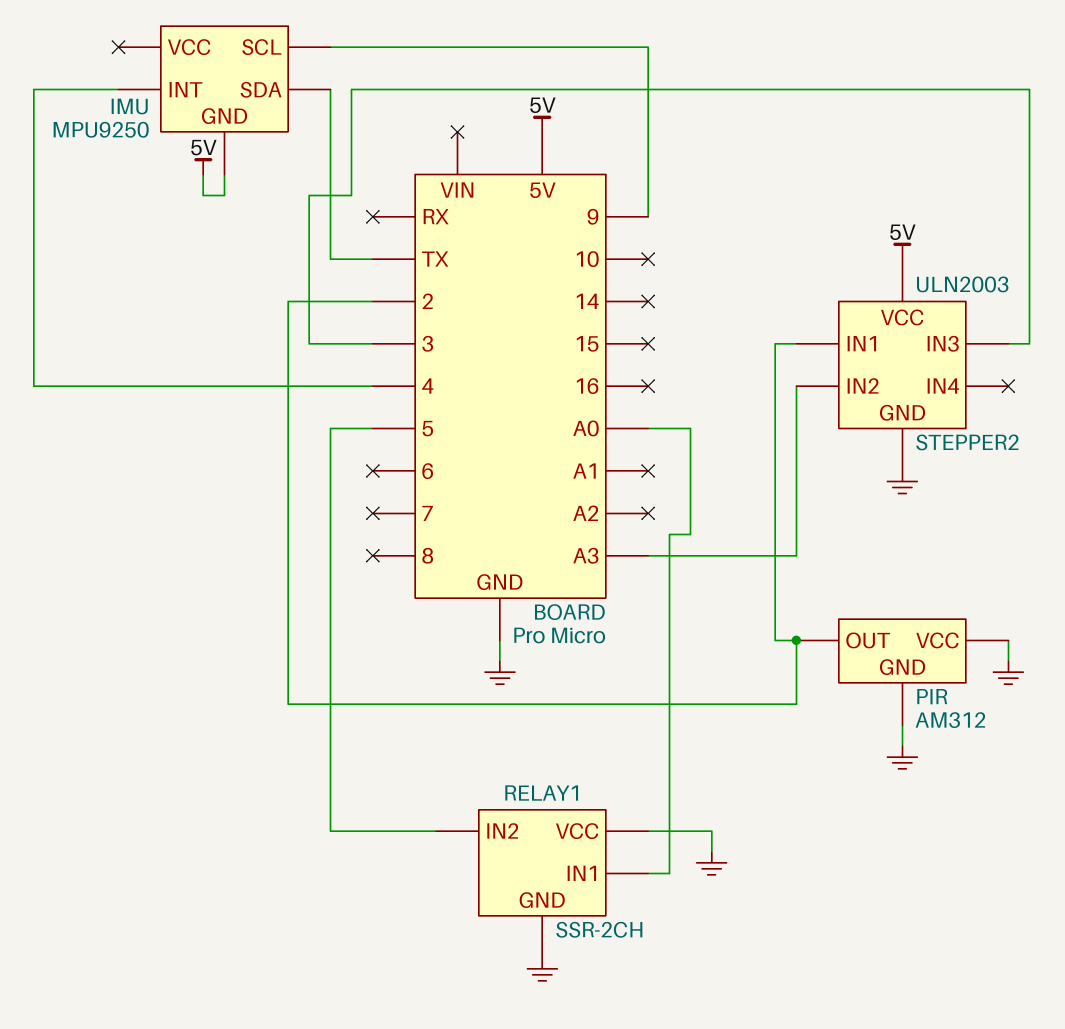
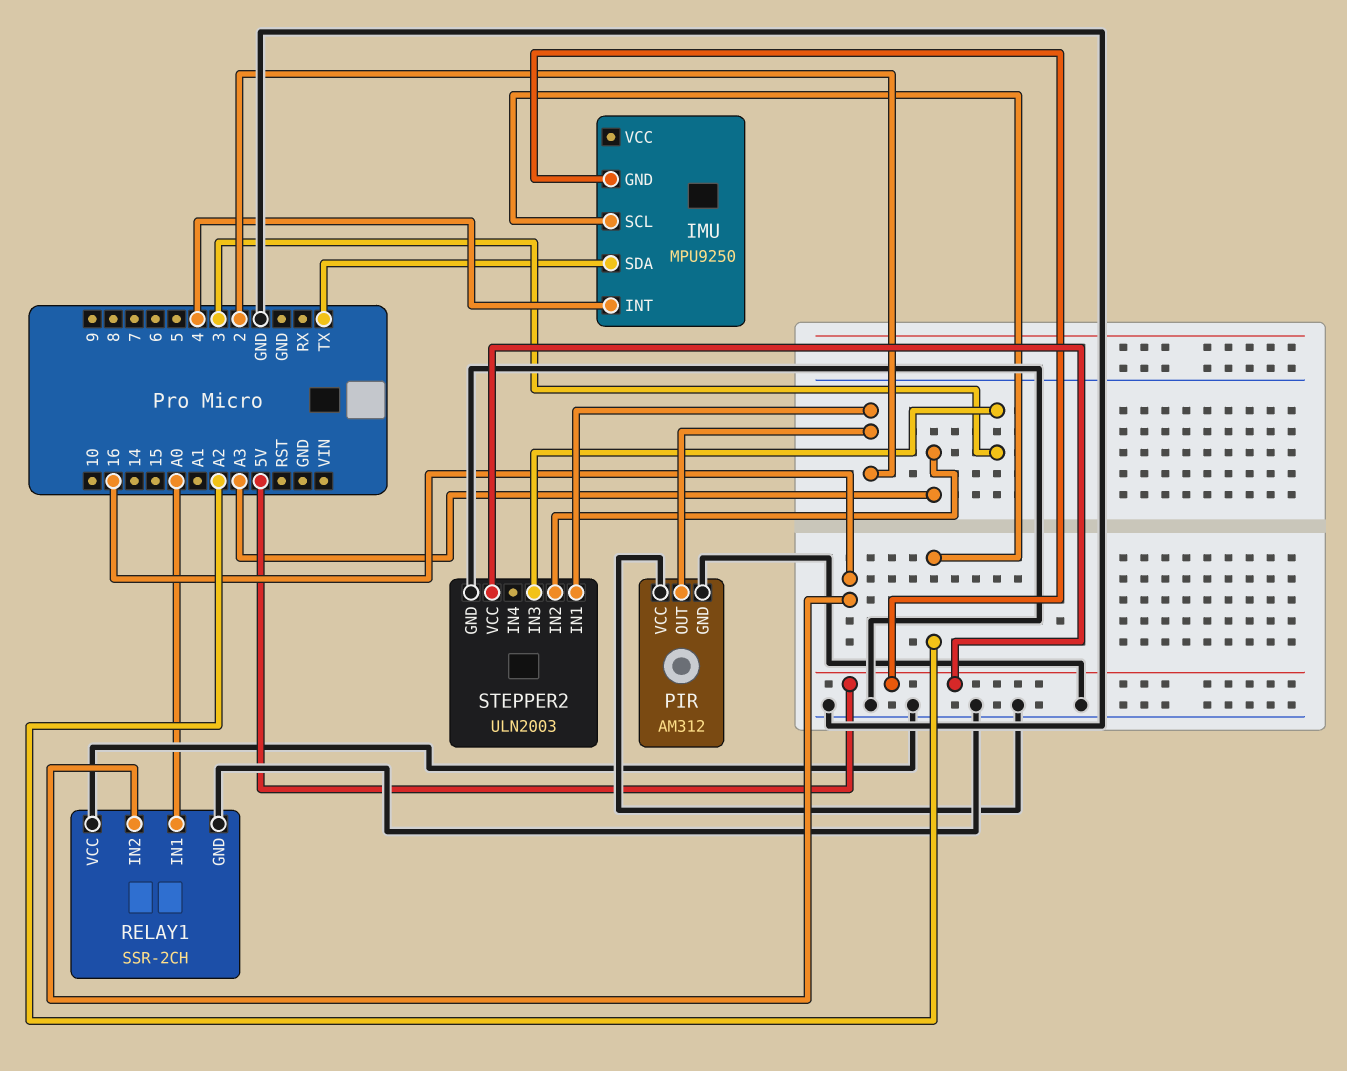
IMU pin SCL: 9 -> A2
RELAY1 pin IN2: 5 -> 16

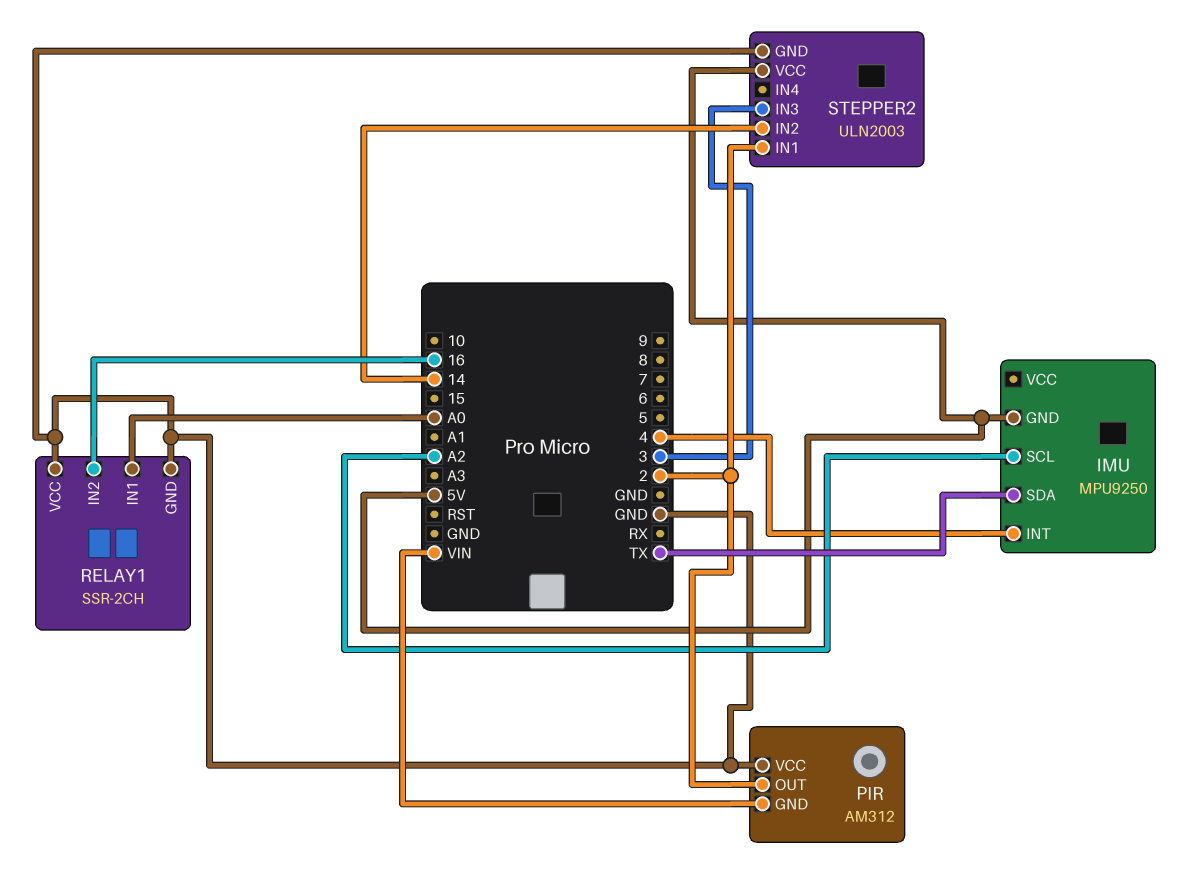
PIR pin GND: GND -> VIN
STEPPER2 pin IN2: A3 -> 14

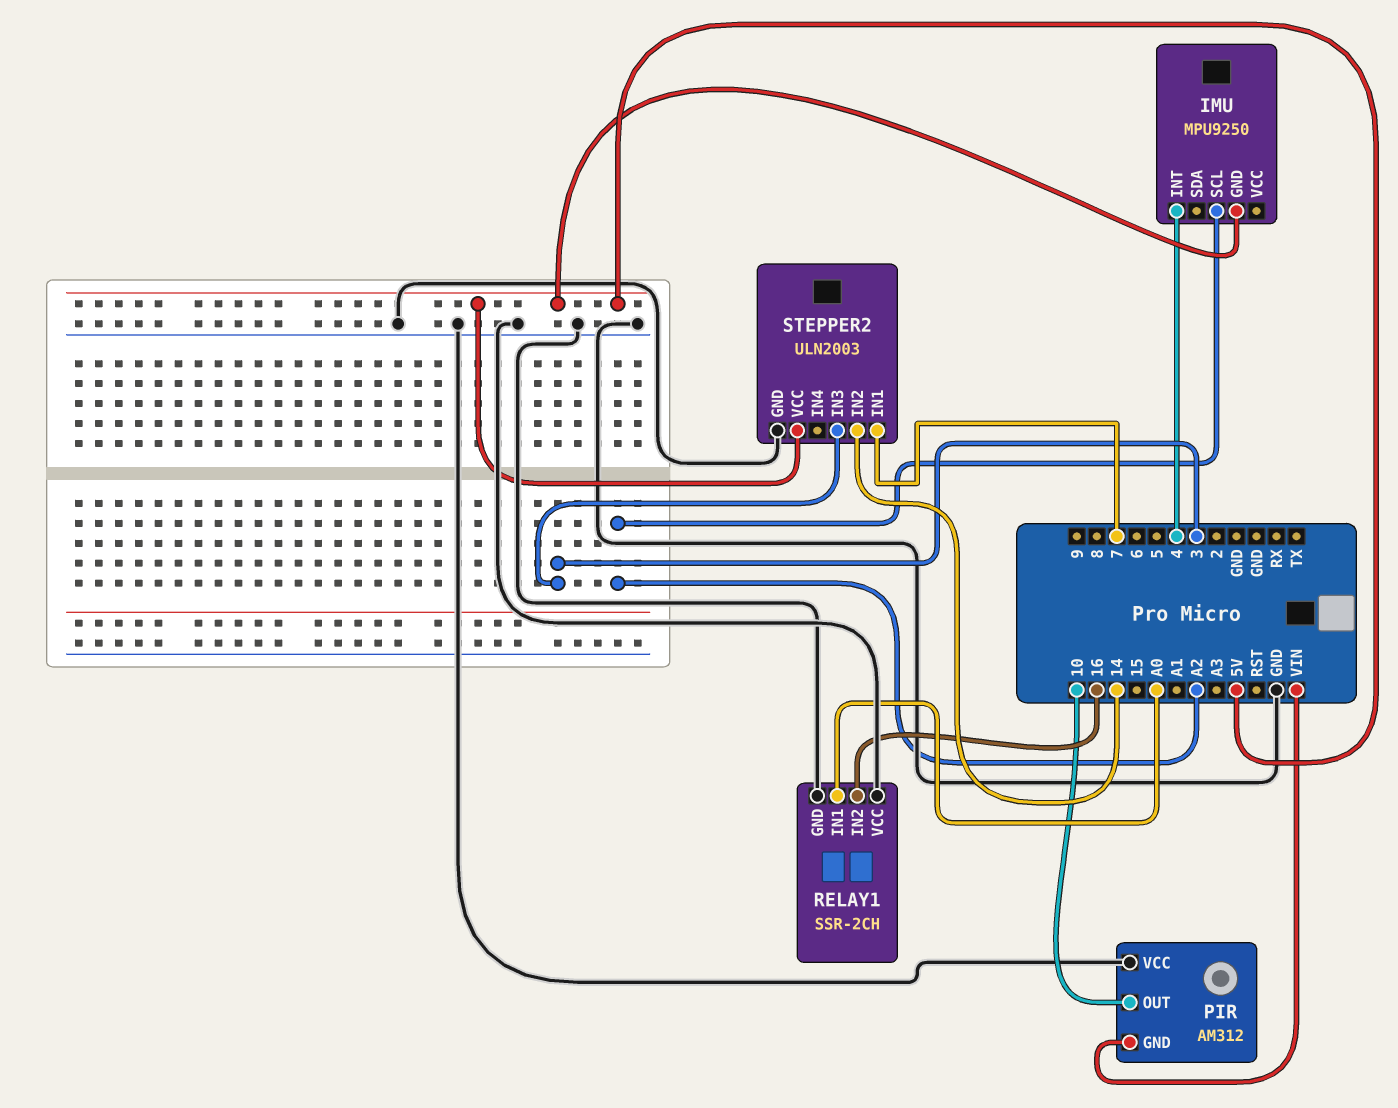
IMU pin SDA: TX -> none
PIR pin OUT: 2 -> 10
STEPPER2 pin IN1: 2 -> 7

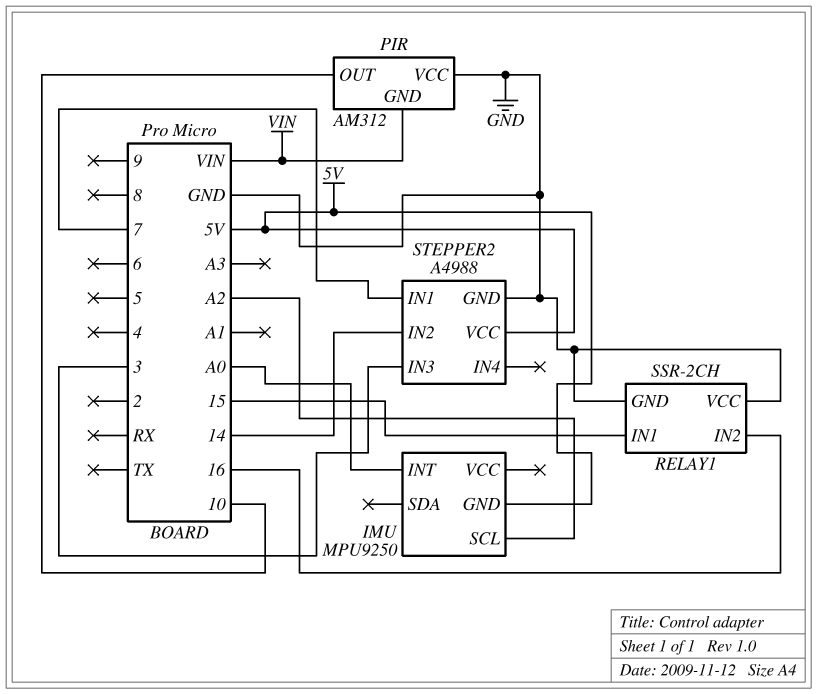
IMU pin INT: 4 -> A0
RELAY1 pin IN1: A0 -> 15
STEPPER2: ULN2003 -> A4988

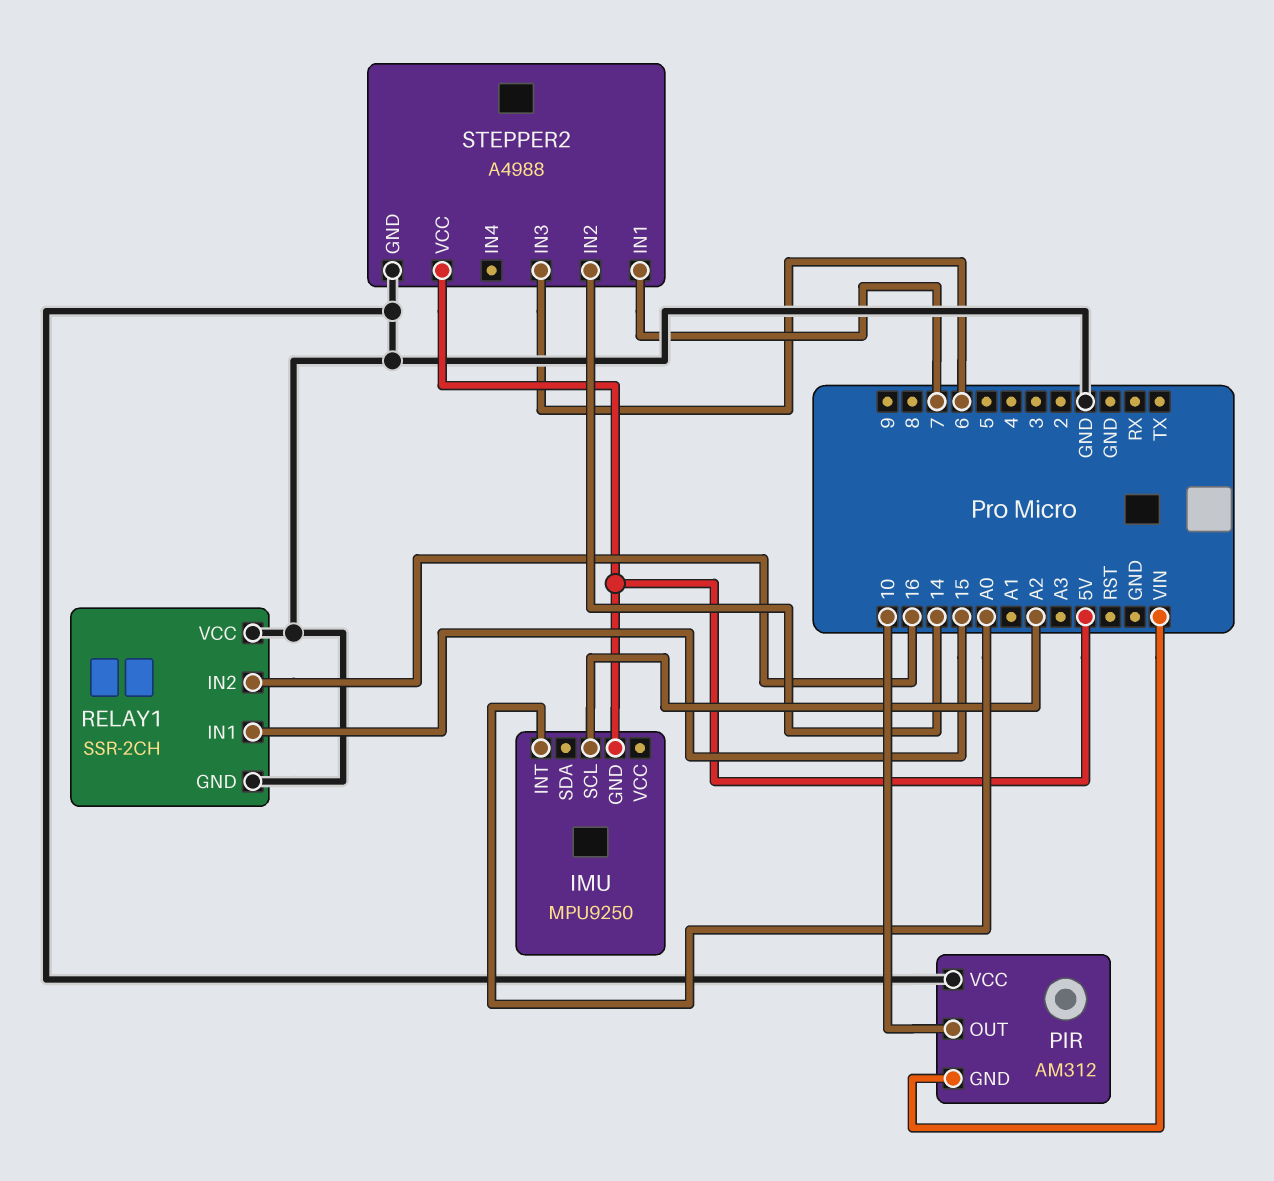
STEPPER2 pin IN3: 3 -> 6

